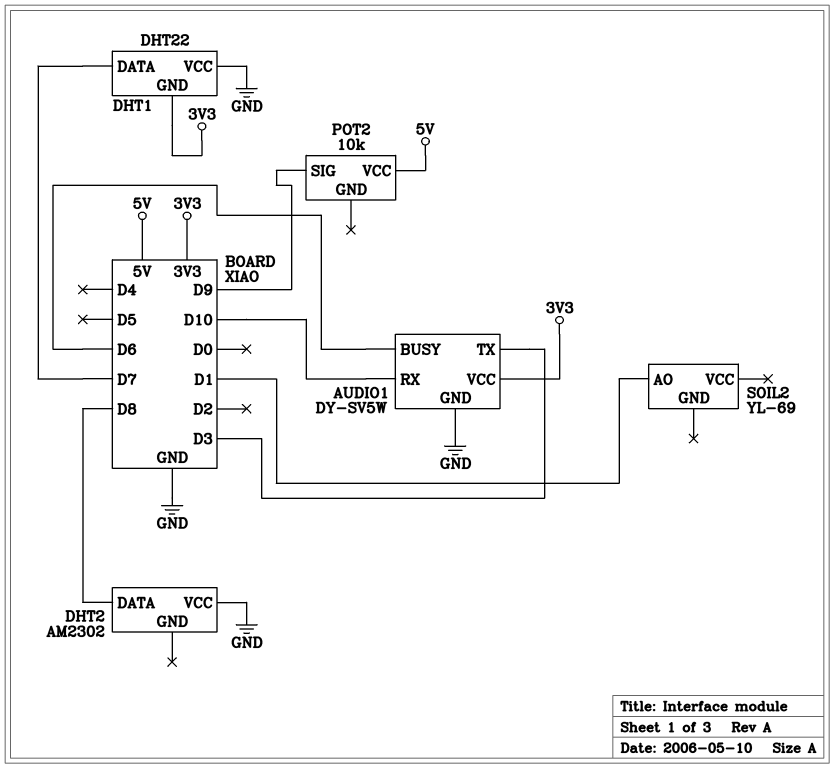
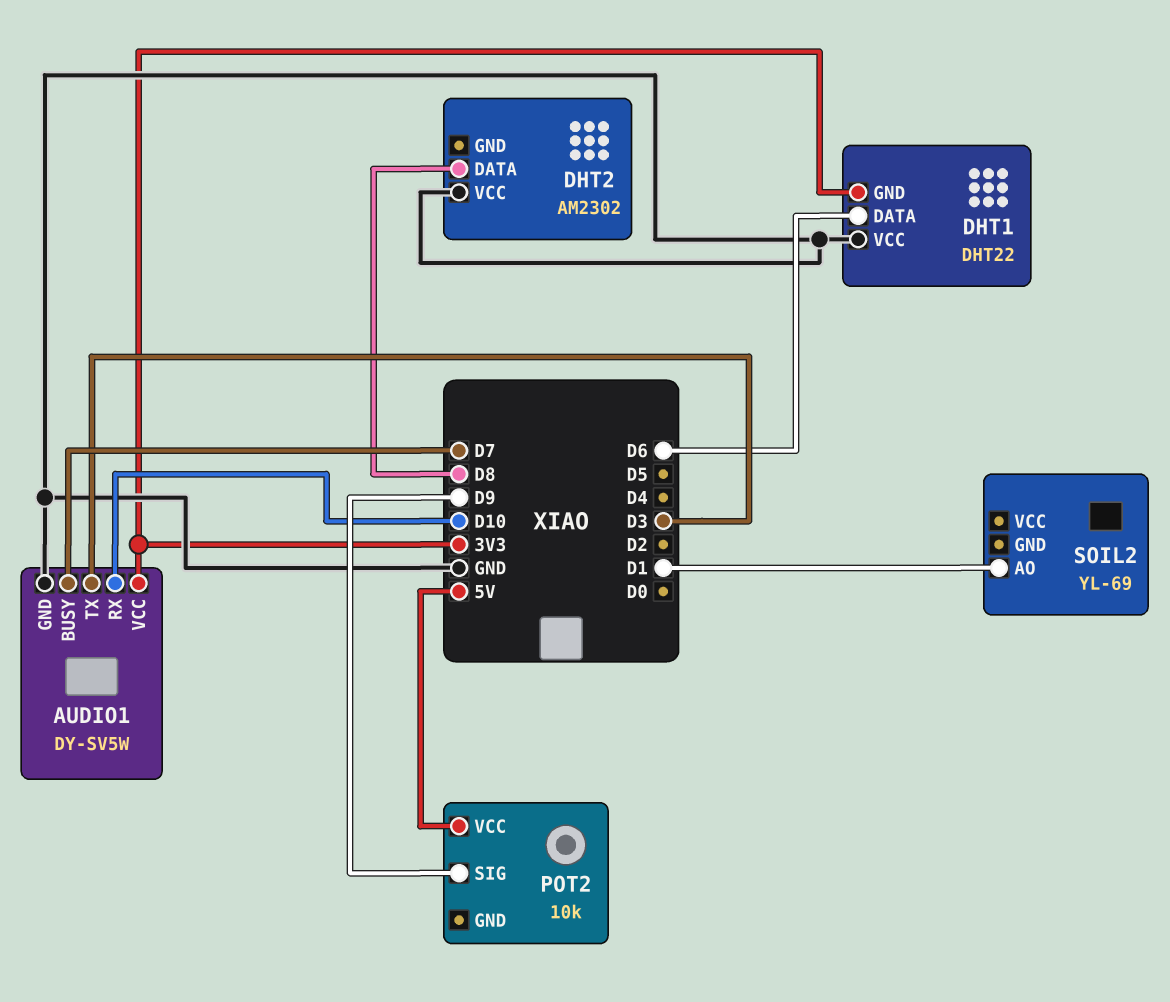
AUDIO1 pin BUSY: D6 -> D7
DHT1 pin DATA: D7 -> D6

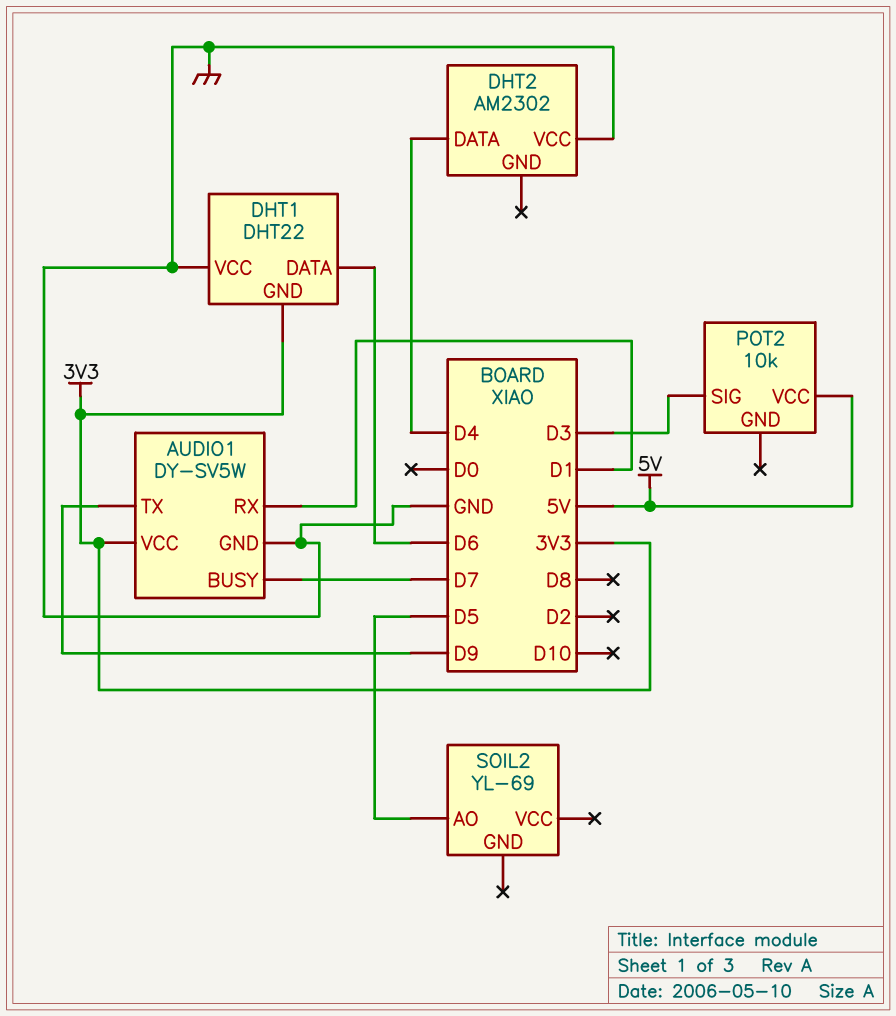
AUDIO1 pin RX: D10 -> D1
AUDIO1 pin TX: D3 -> D9
DHT2 pin DATA: D8 -> D4
POT2 pin SIG: D9 -> D3
SOIL2 pin AO: D1 -> D5

